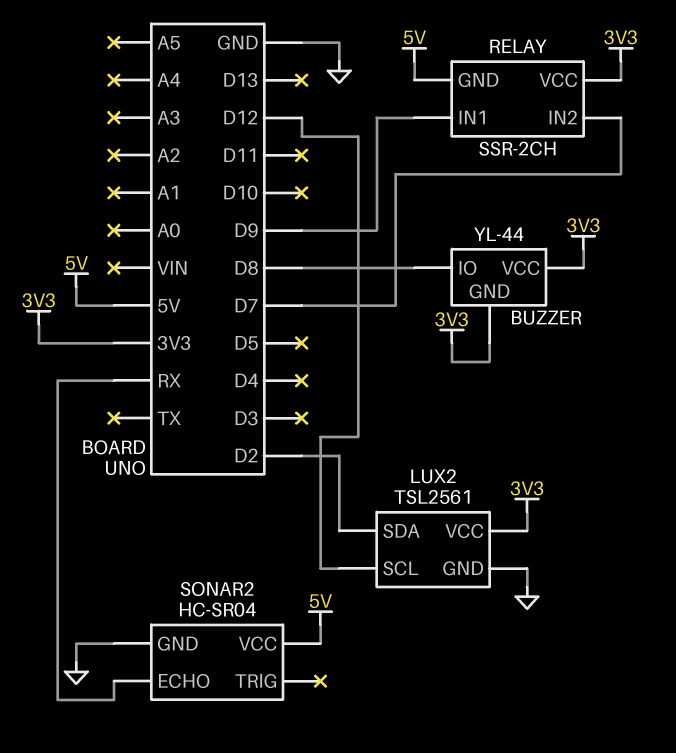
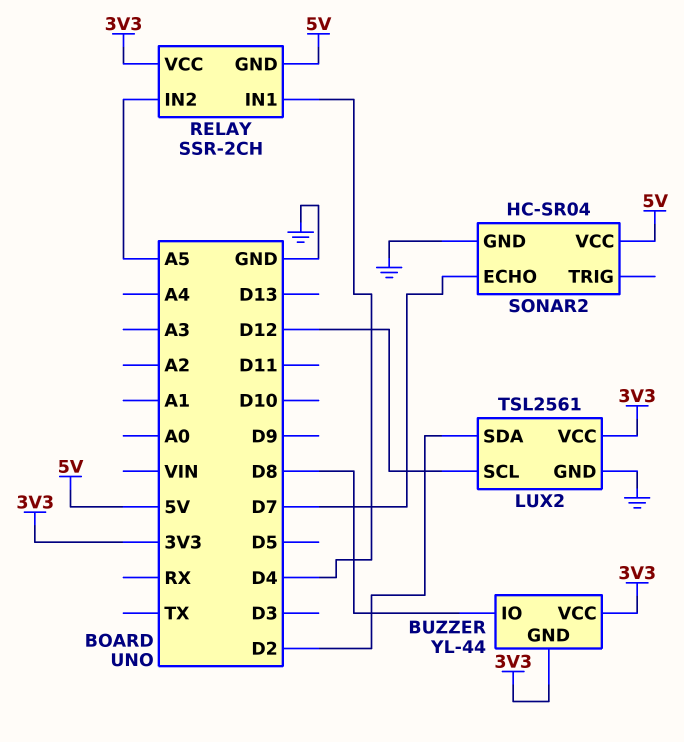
RELAY pin IN1: D9 -> D4
RELAY pin IN2: D7 -> A5
SONAR2 pin ECHO: RX -> D7

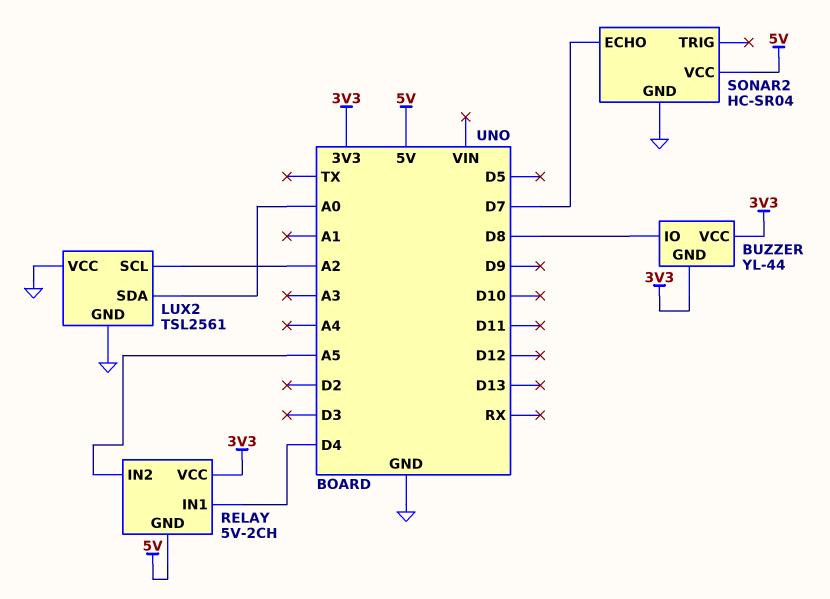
LUX2 pin SCL: D12 -> A2
LUX2 pin SDA: D2 -> A0
LUX2 pin VCC: 3V3 -> GND
RELAY: SSR-2CH -> 5V-2CH

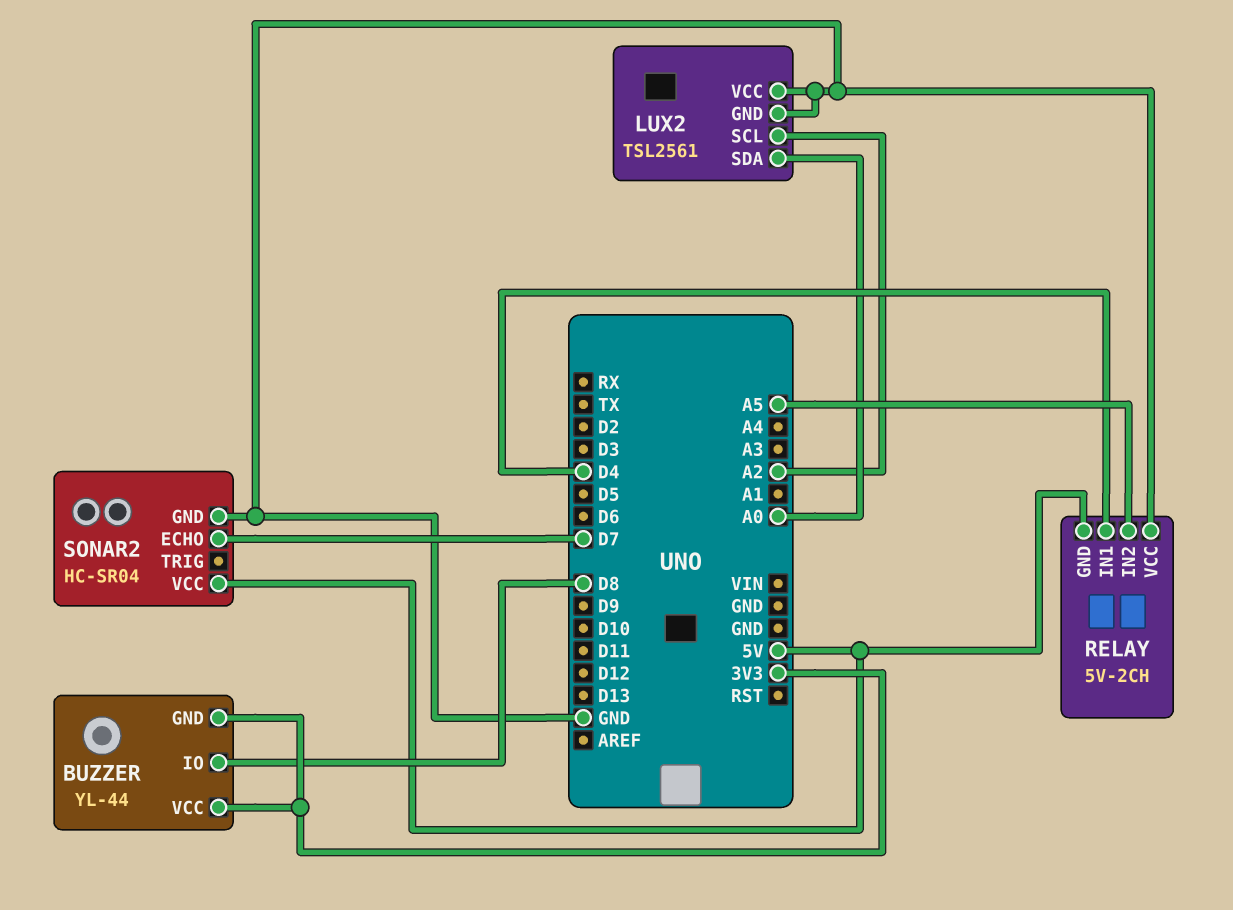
RELAY pin VCC: 3V3 -> GND

